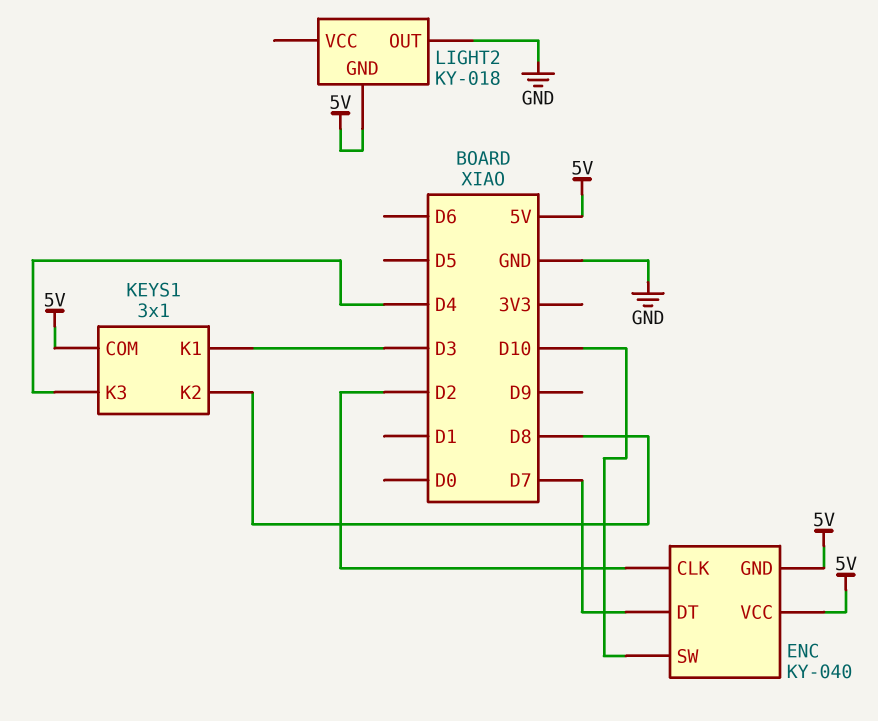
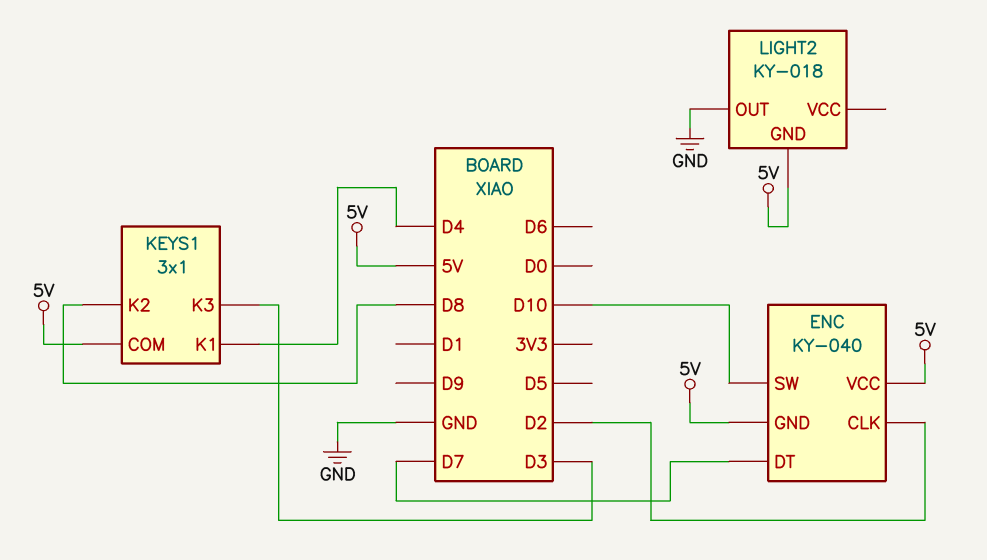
KEYS1 pin K1: D3 -> D4
KEYS1 pin K3: D4 -> D3

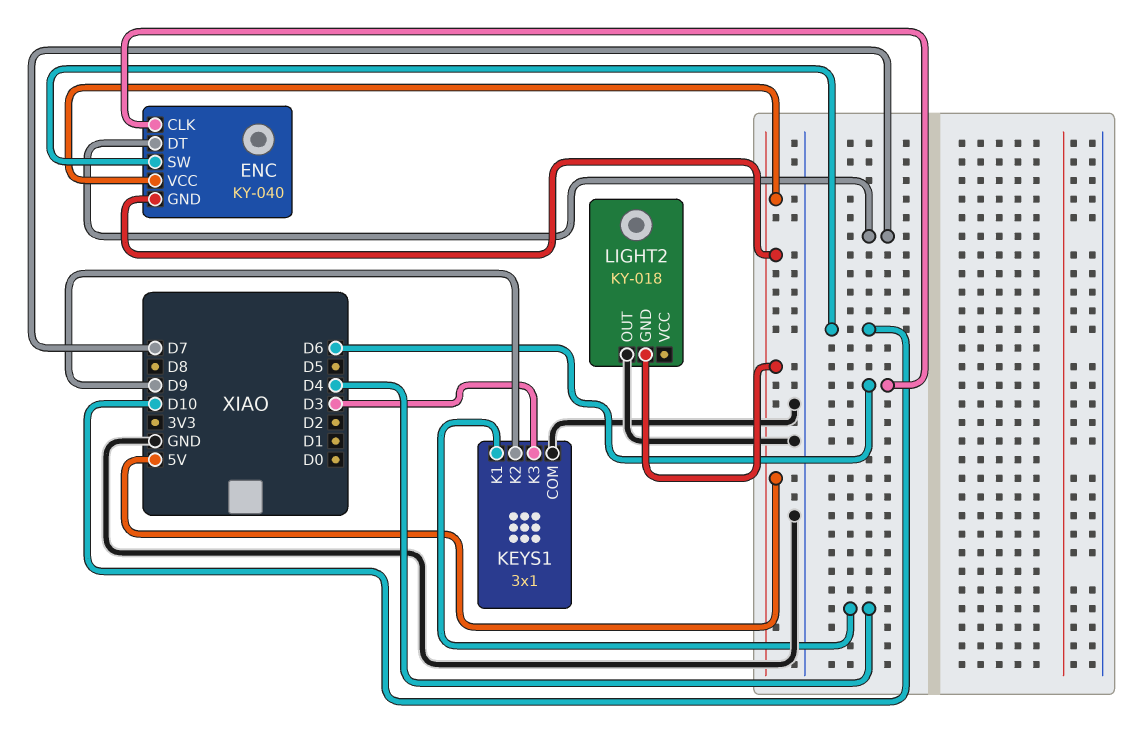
ENC pin CLK: D2 -> D6
KEYS1 pin COM: 5V -> GND
KEYS1 pin K2: D8 -> D9

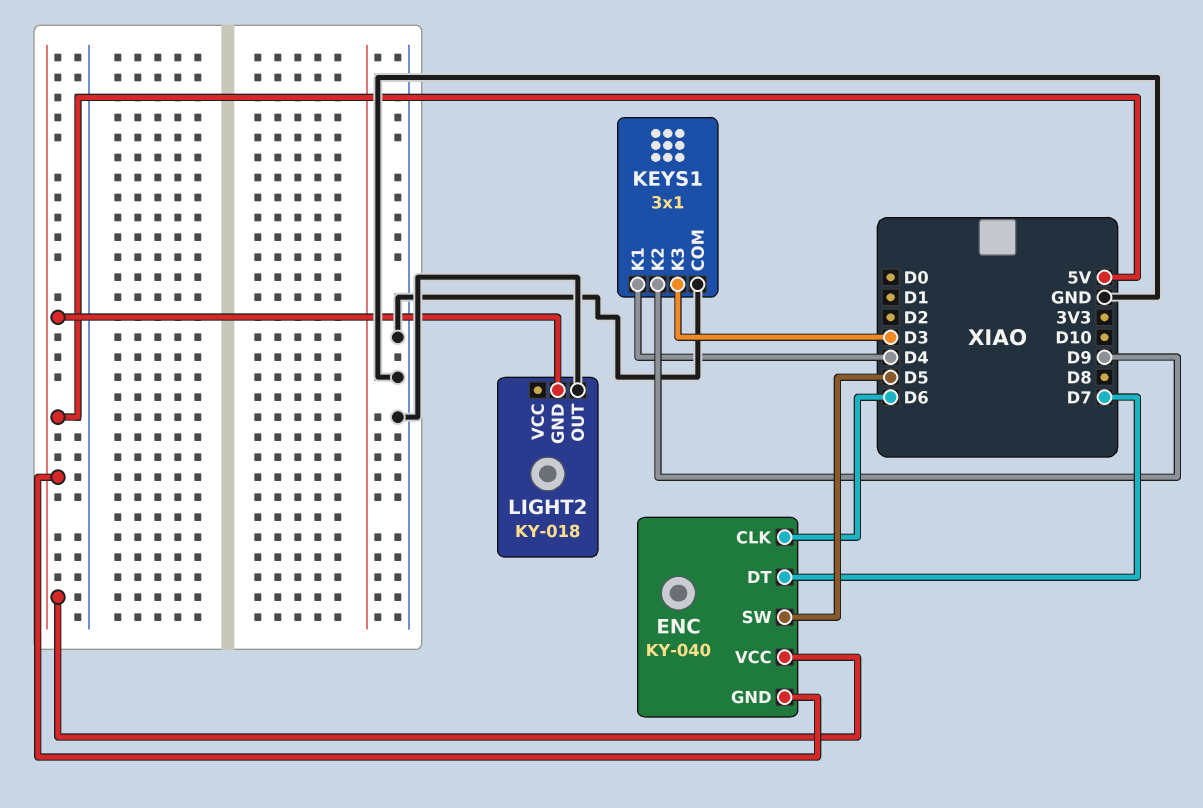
ENC pin SW: D10 -> D5

